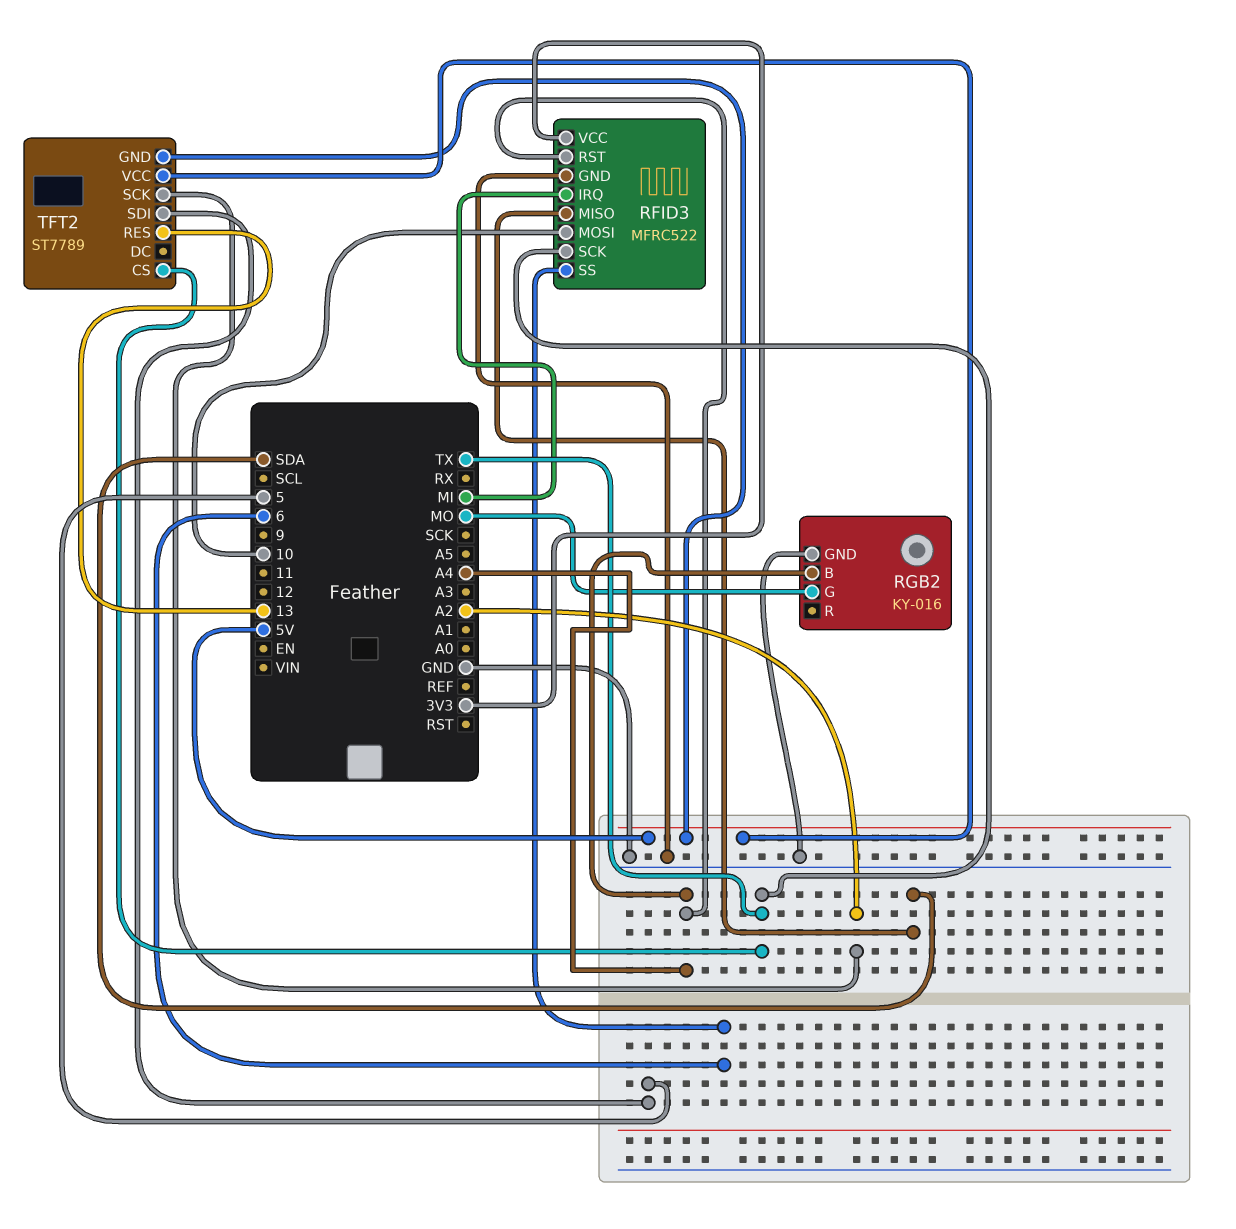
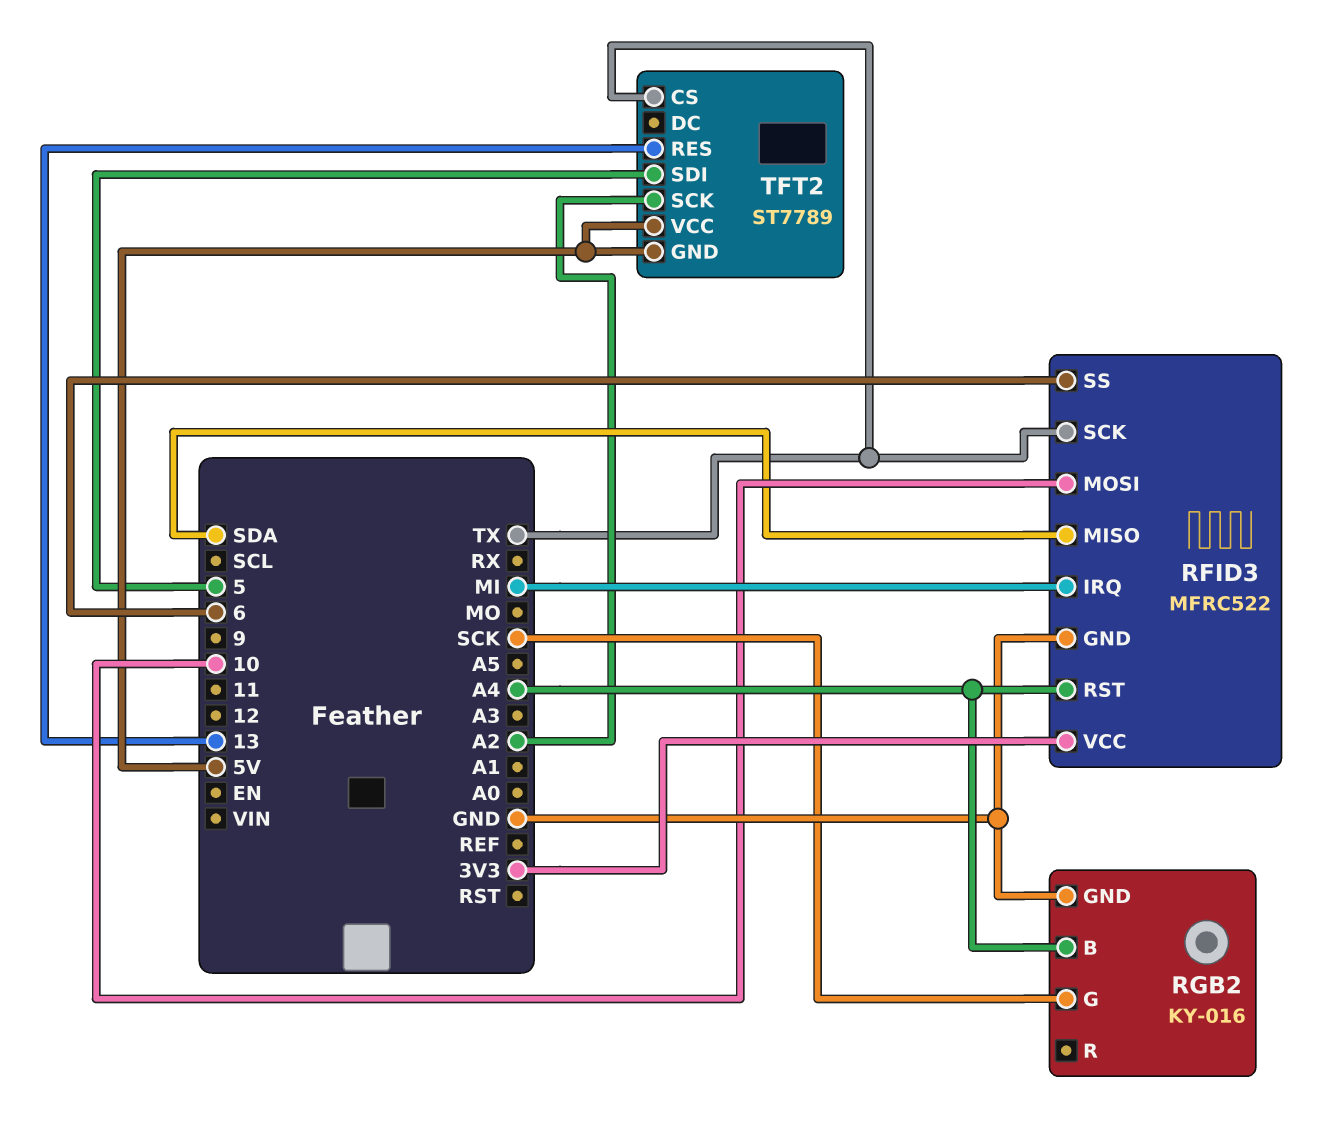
RGB2 pin G: MO -> SCK

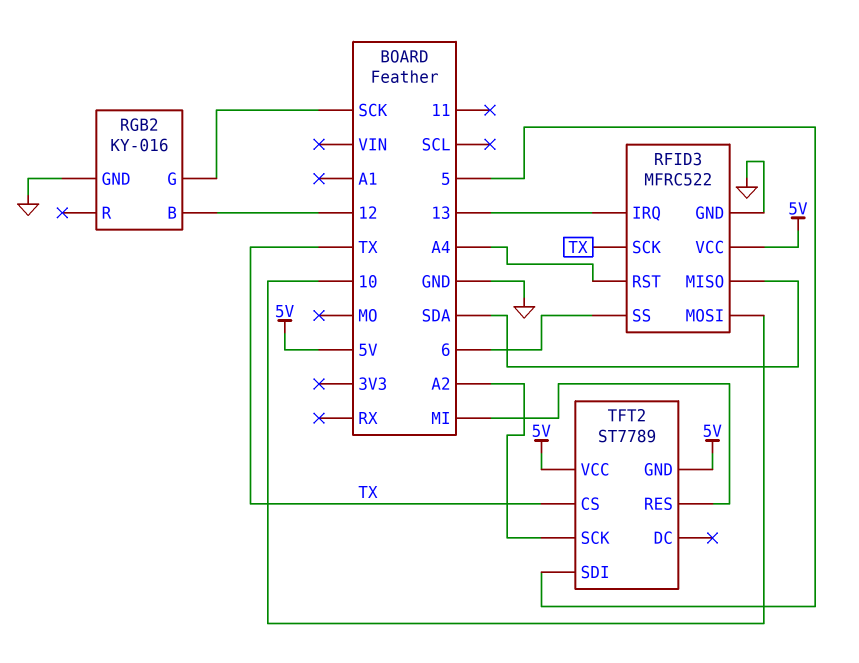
RFID3 pin IRQ: MI -> 13
RFID3 pin VCC: 3V3 -> 5V
RGB2 pin B: A4 -> 12
TFT2 pin RES: 13 -> MI

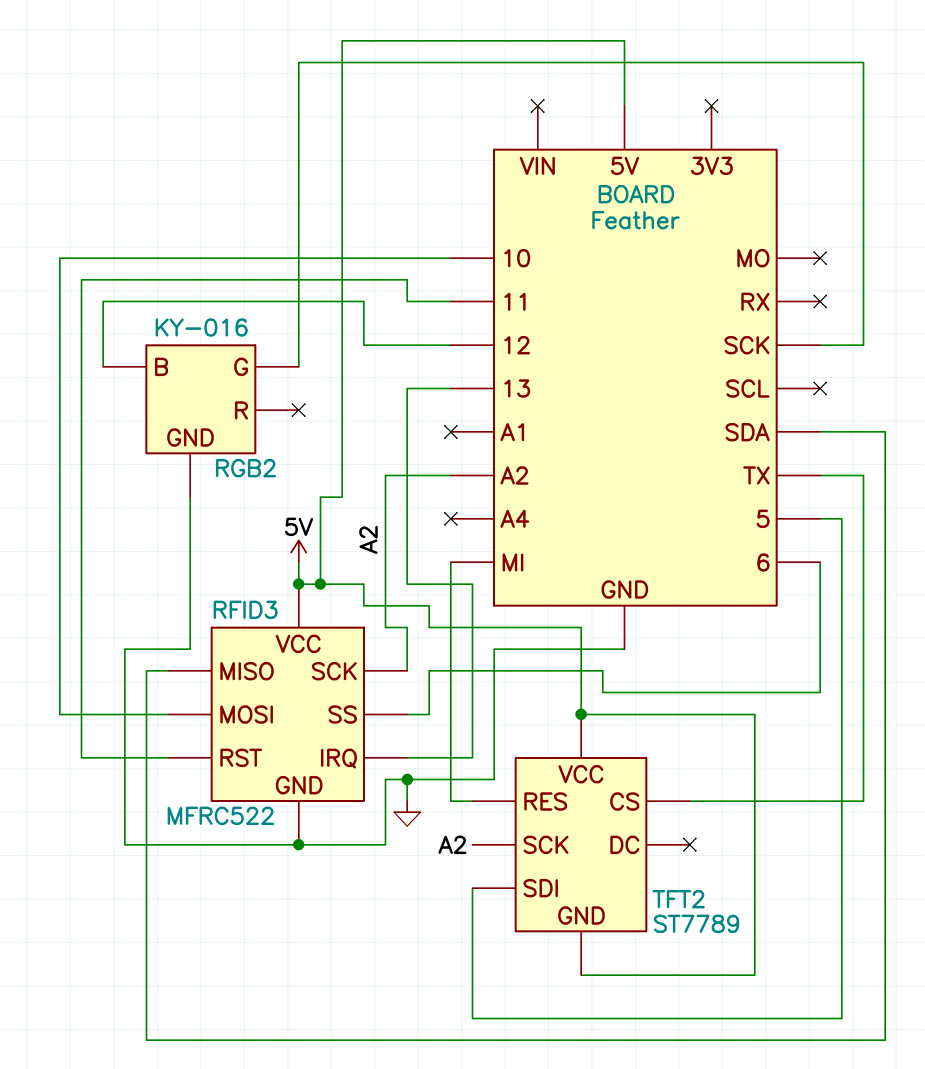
RFID3 pin RST: A4 -> 11
RFID3 pin SCK: TX -> A2

